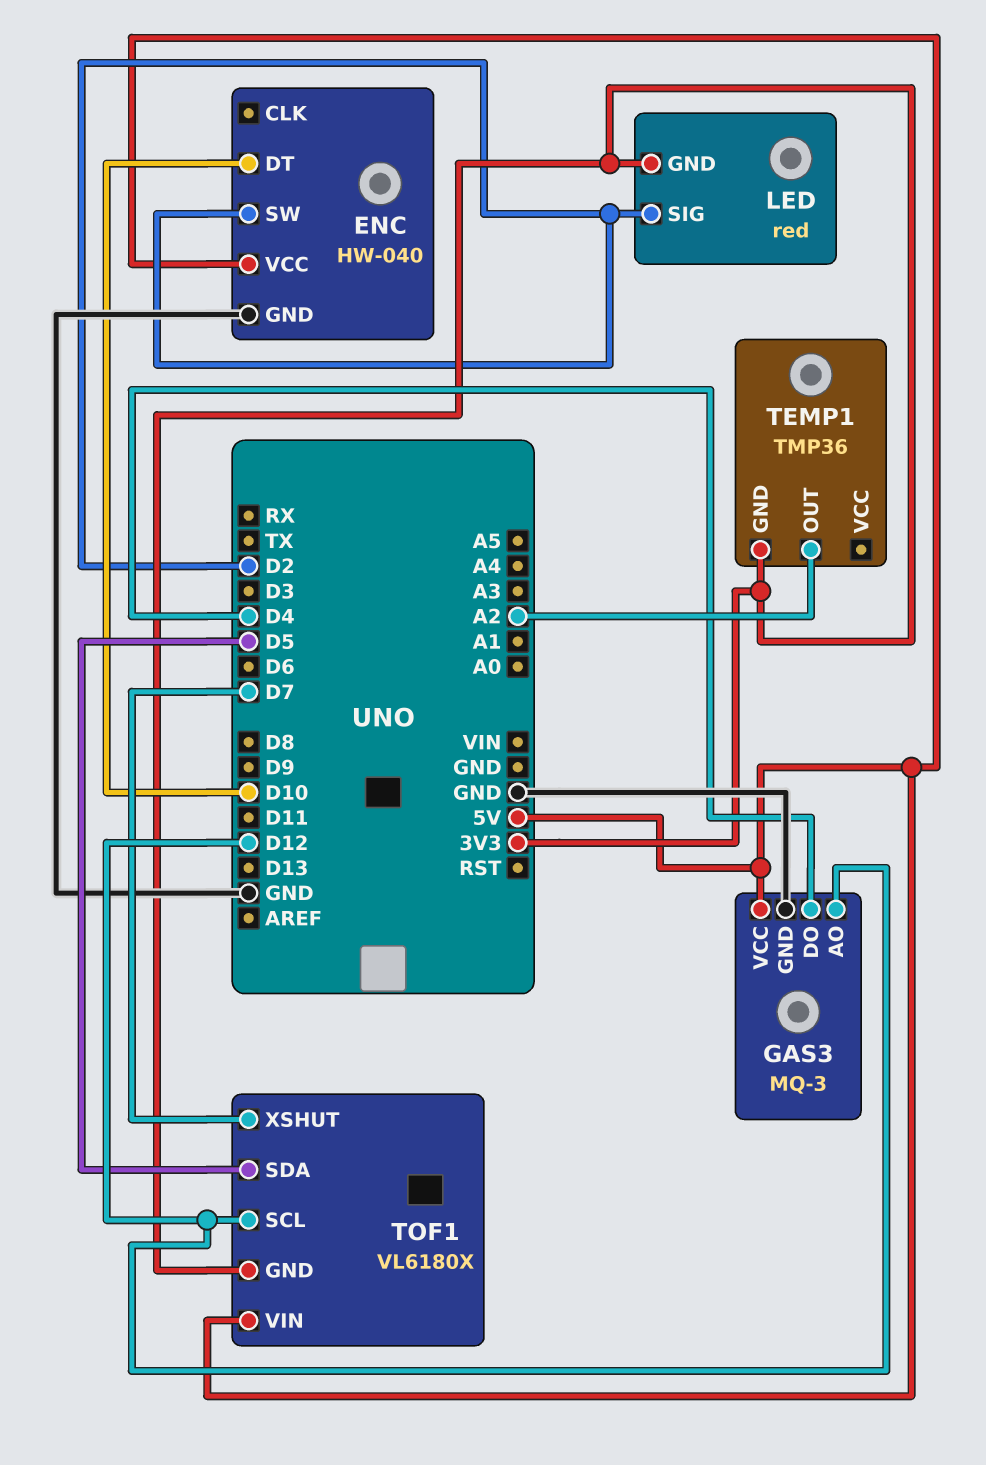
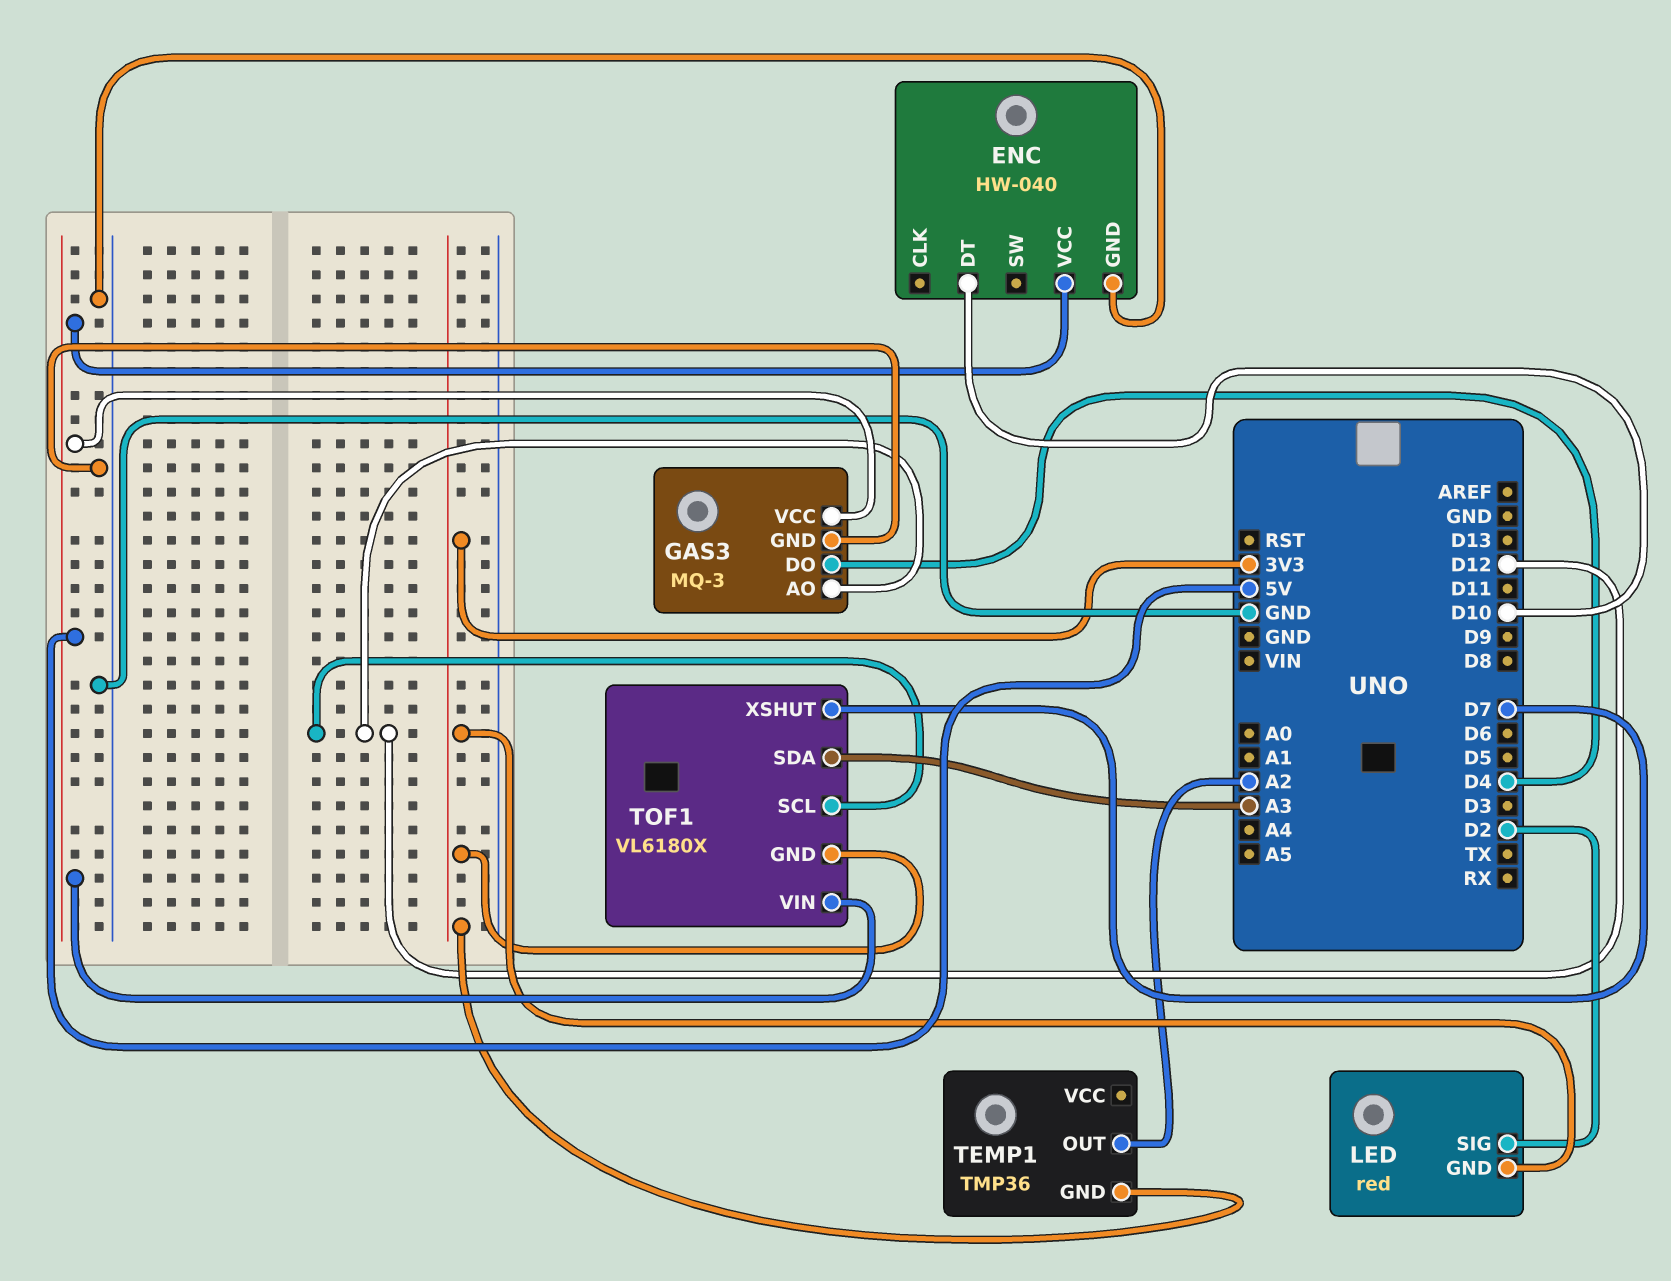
ENC pin SW: D2 -> none
TOF1 pin SDA: D5 -> A3

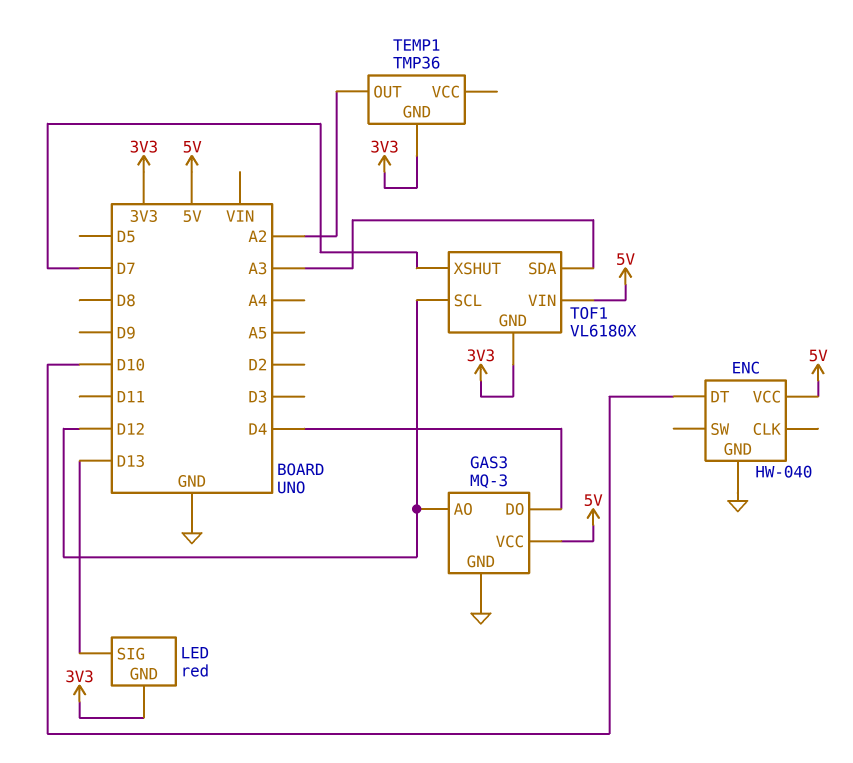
LED pin SIG: D2 -> D13

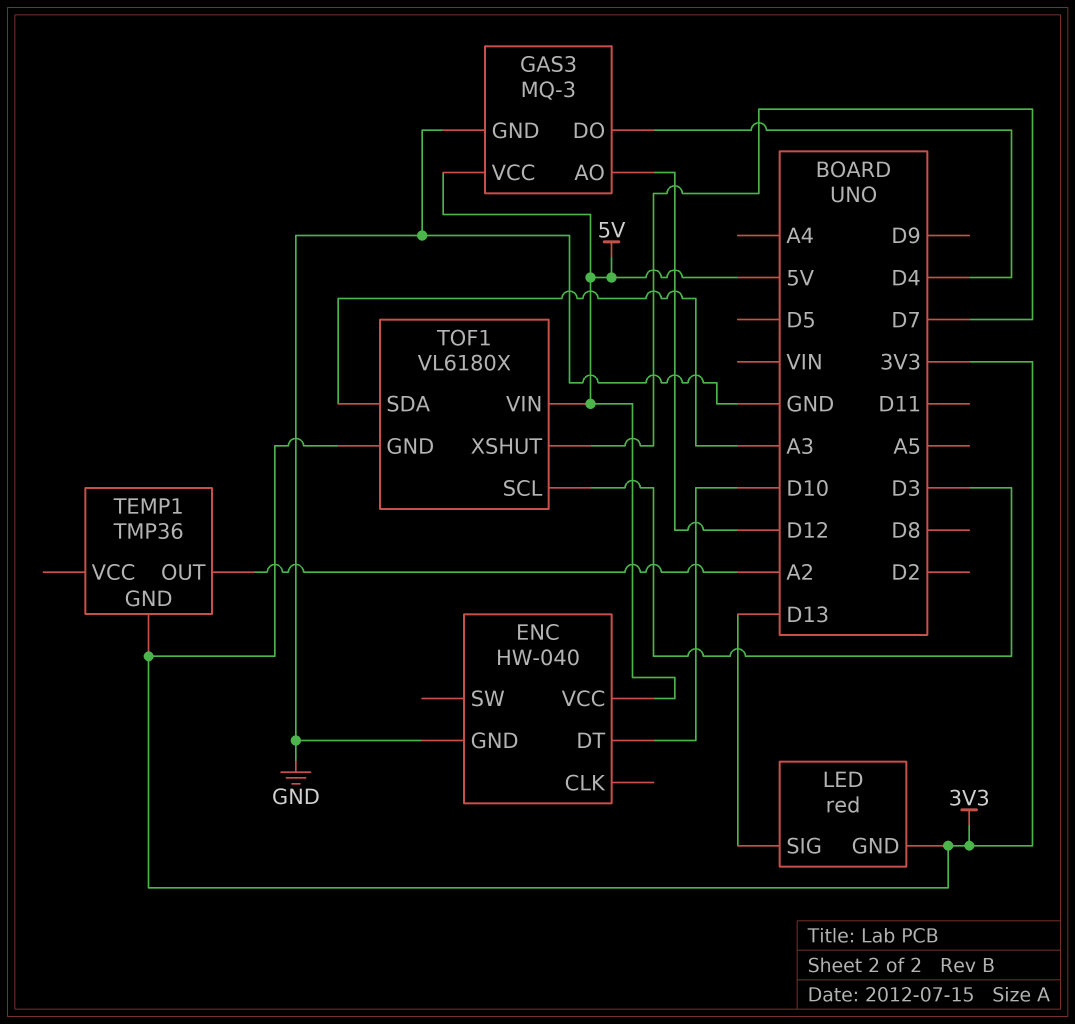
TOF1 pin SCL: D12 -> D3

